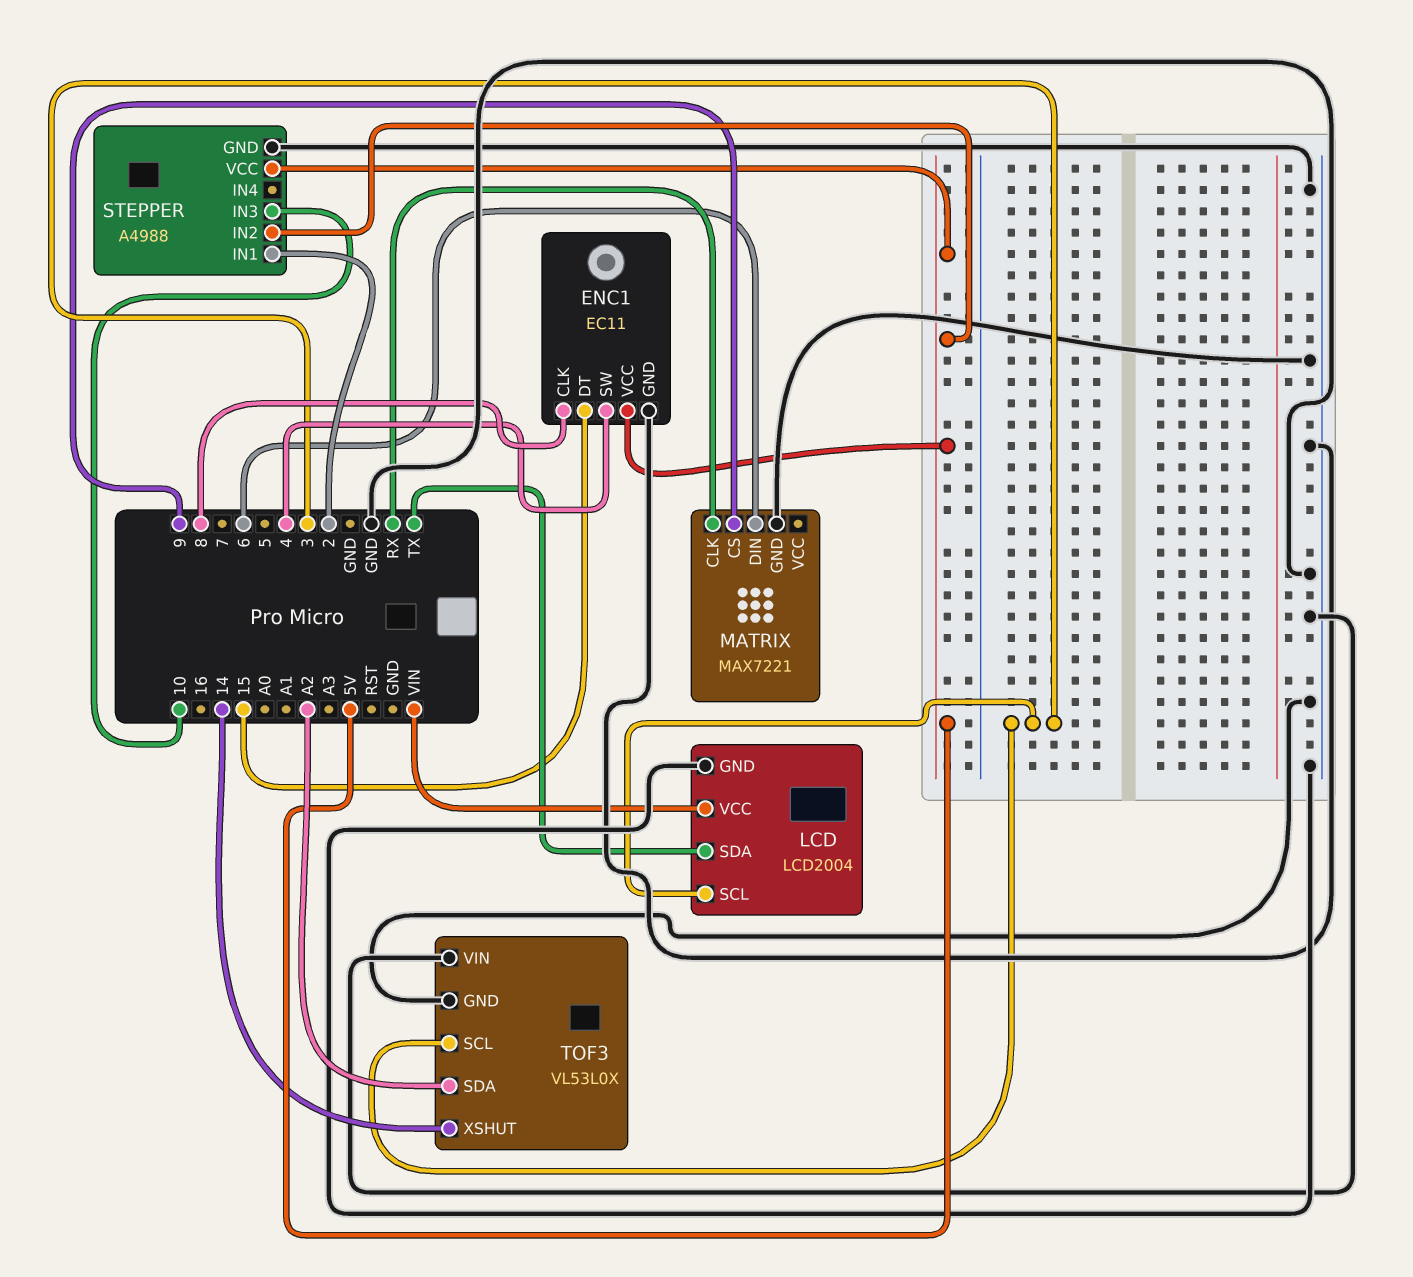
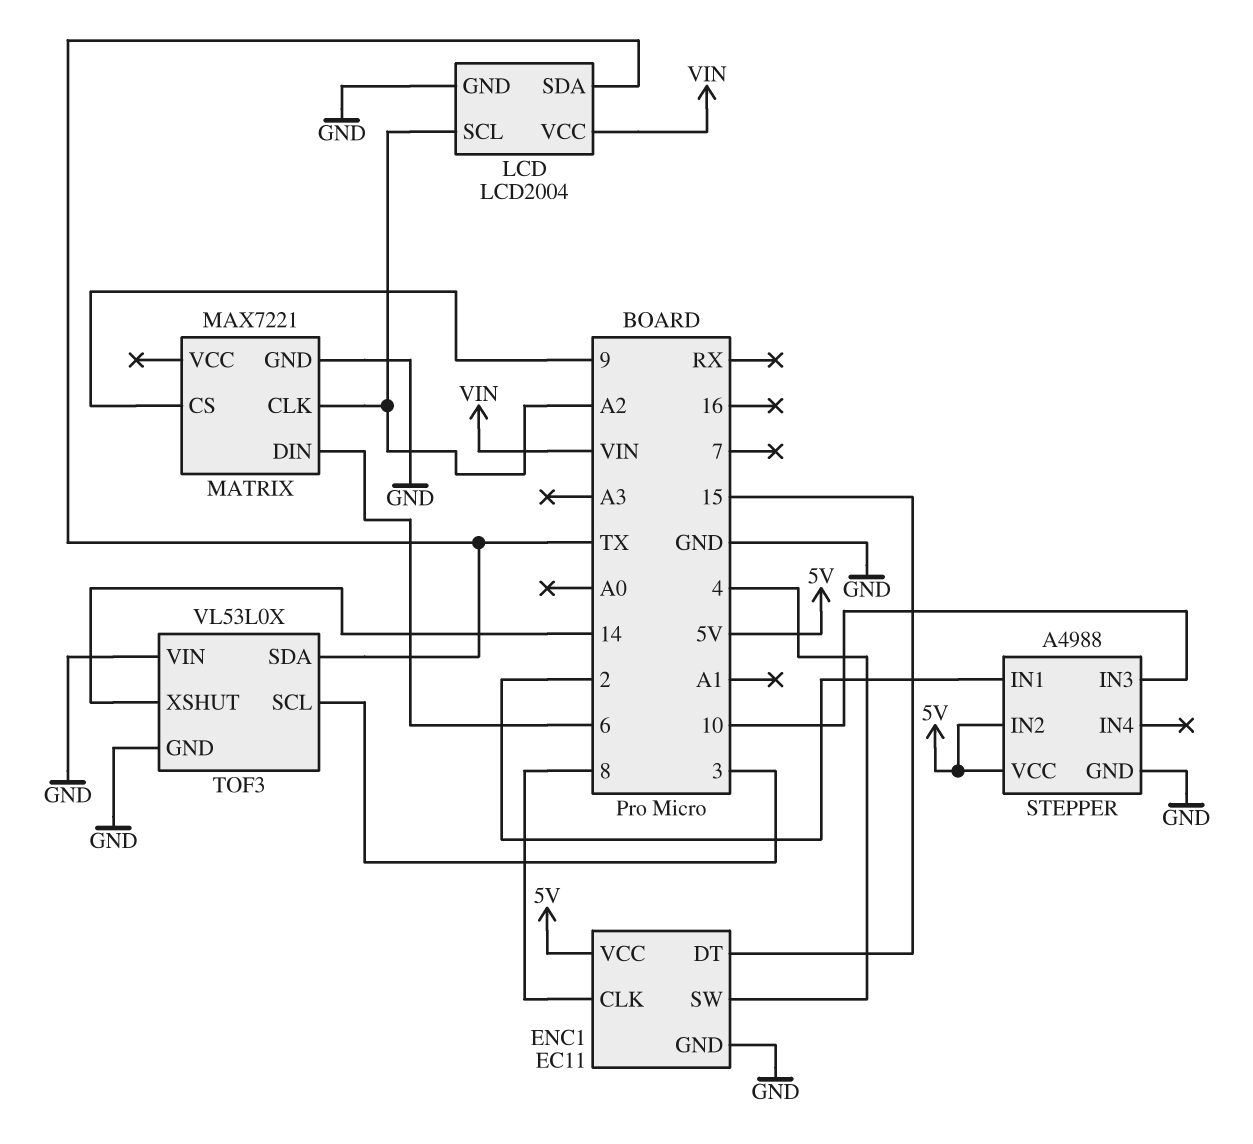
LCD pin SCL: 3 -> A2
MATRIX pin CLK: RX -> A2
TOF3 pin SDA: A2 -> TX

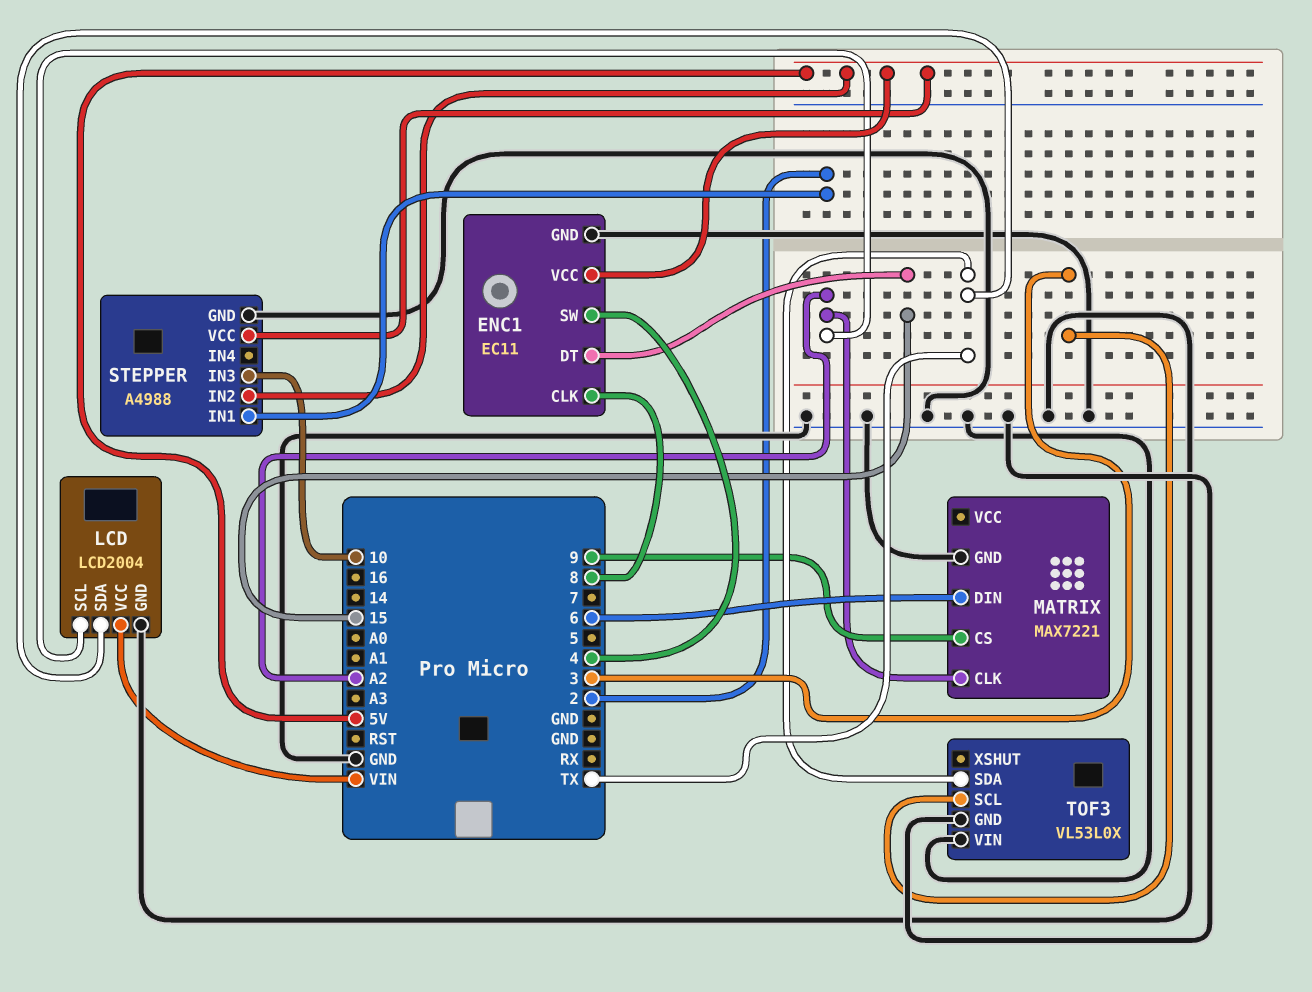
TOF3 pin XSHUT: 14 -> none

